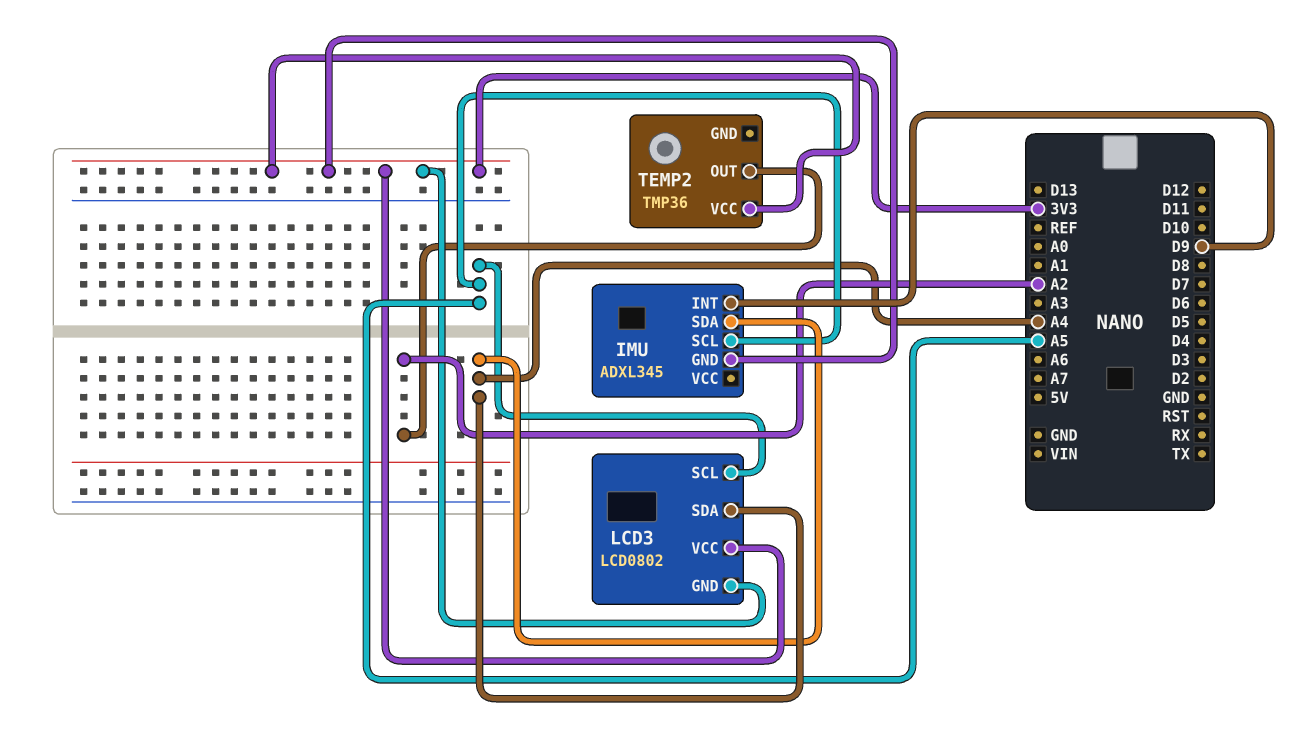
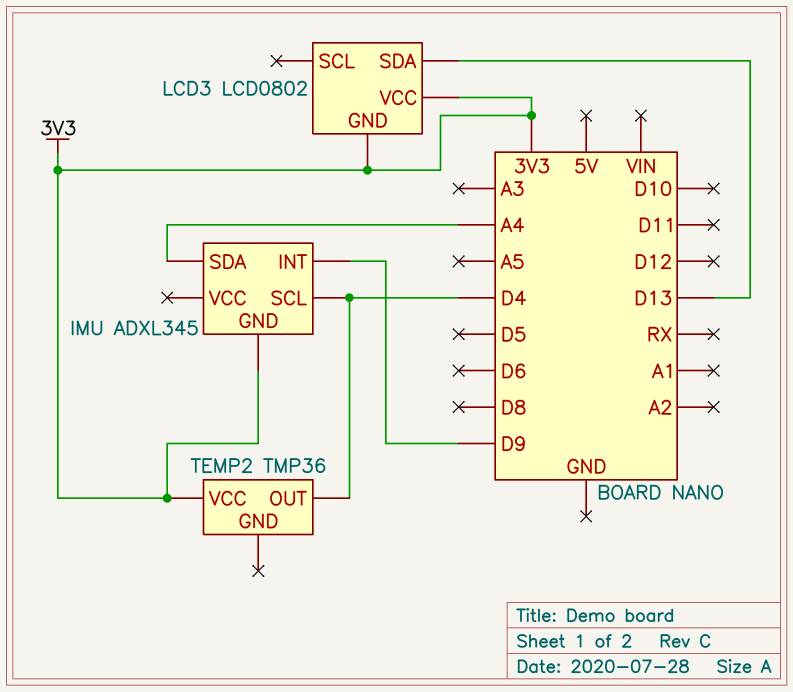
IMU pin SCL: A5 -> D4
LCD3 pin SCL: A5 -> none
LCD3 pin SDA: A4 -> D13
TEMP2 pin OUT: A2 -> D4

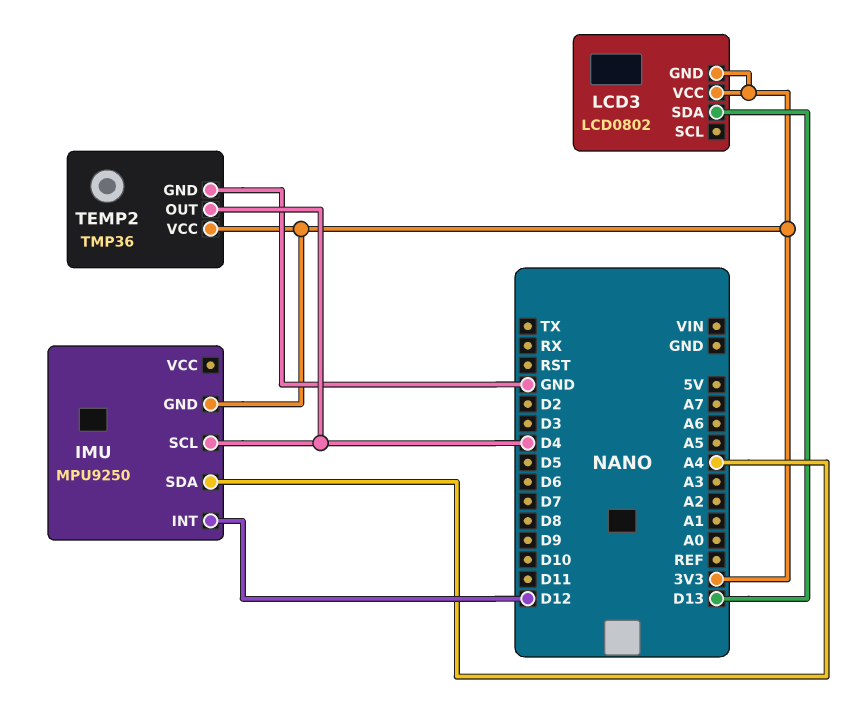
IMU: ADXL345 -> MPU9250
IMU pin INT: D9 -> D12
TEMP2 pin GND: none -> GND

